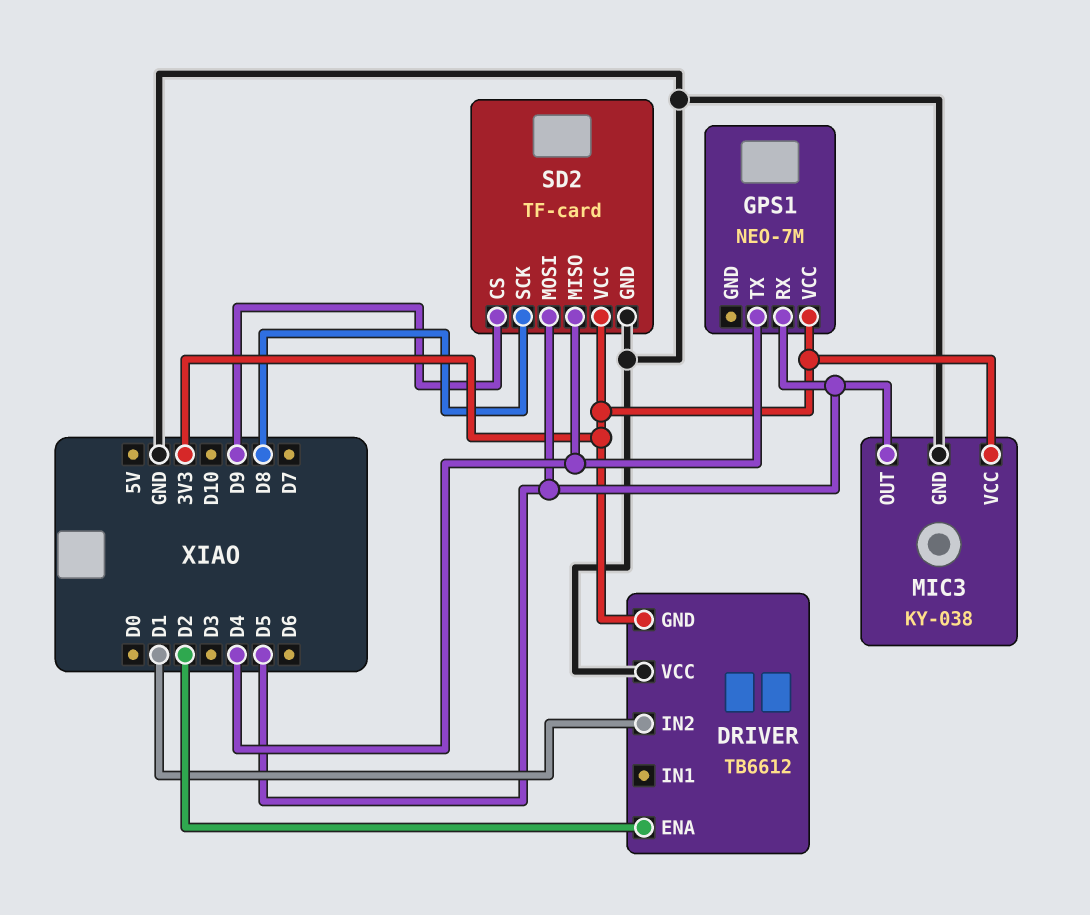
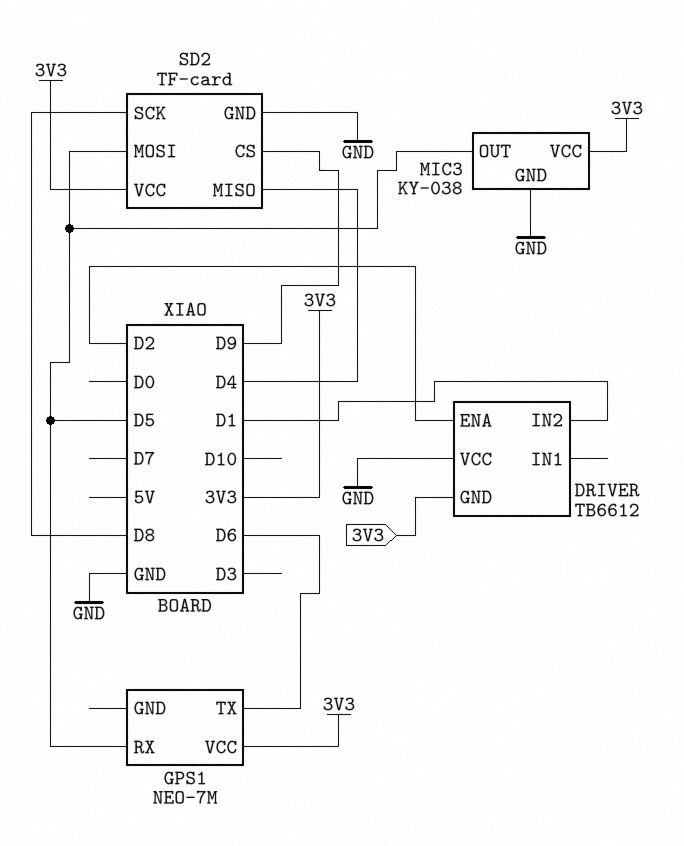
GPS1 pin TX: D4 -> D6

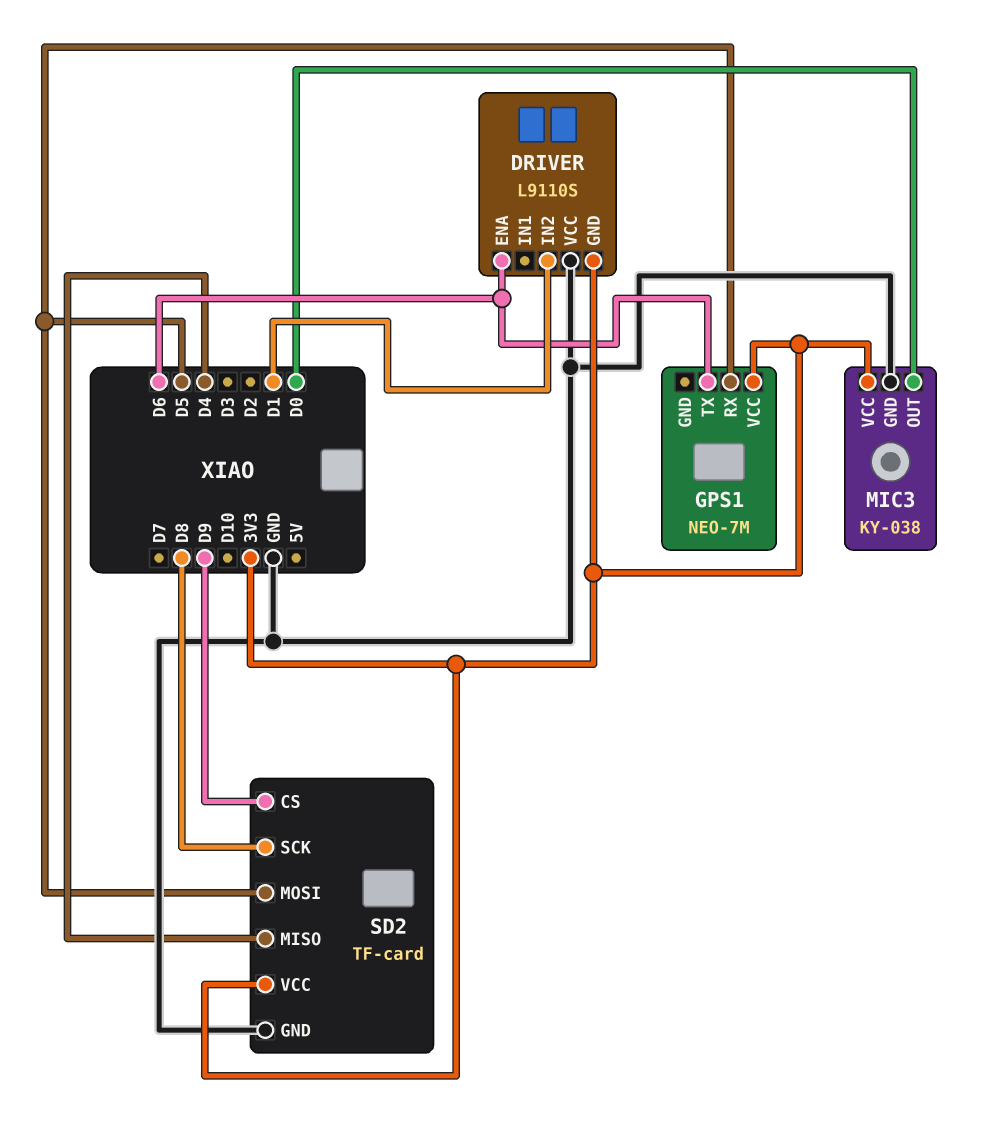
DRIVER: TB6612 -> L9110S
DRIVER pin ENA: D2 -> D6
MIC3 pin OUT: D5 -> D0

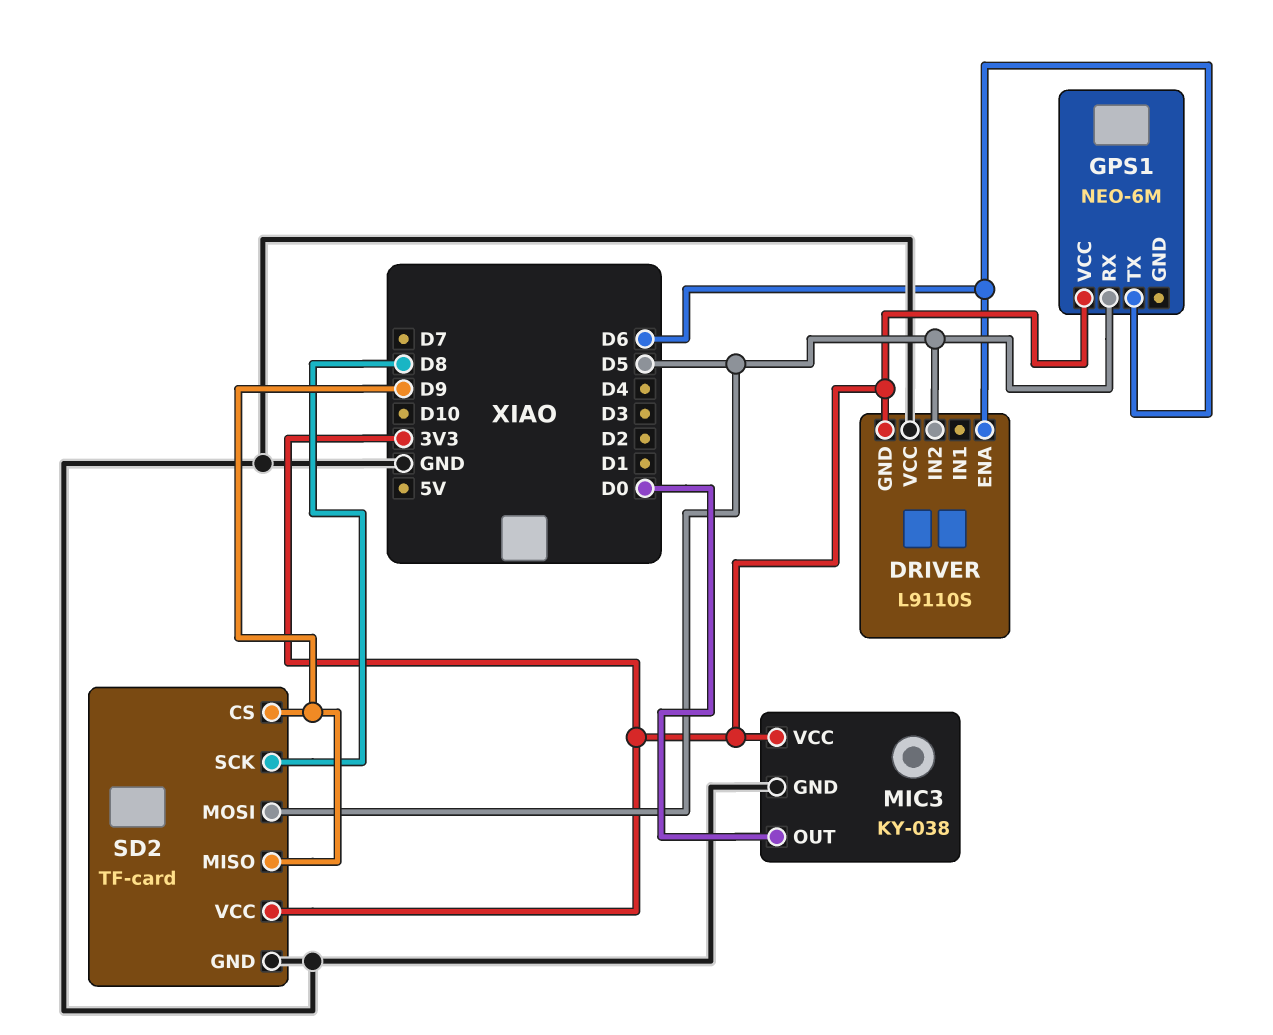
DRIVER pin IN2: D1 -> D5
GPS1: NEO-7M -> NEO-6M
SD2 pin MISO: D4 -> D9

